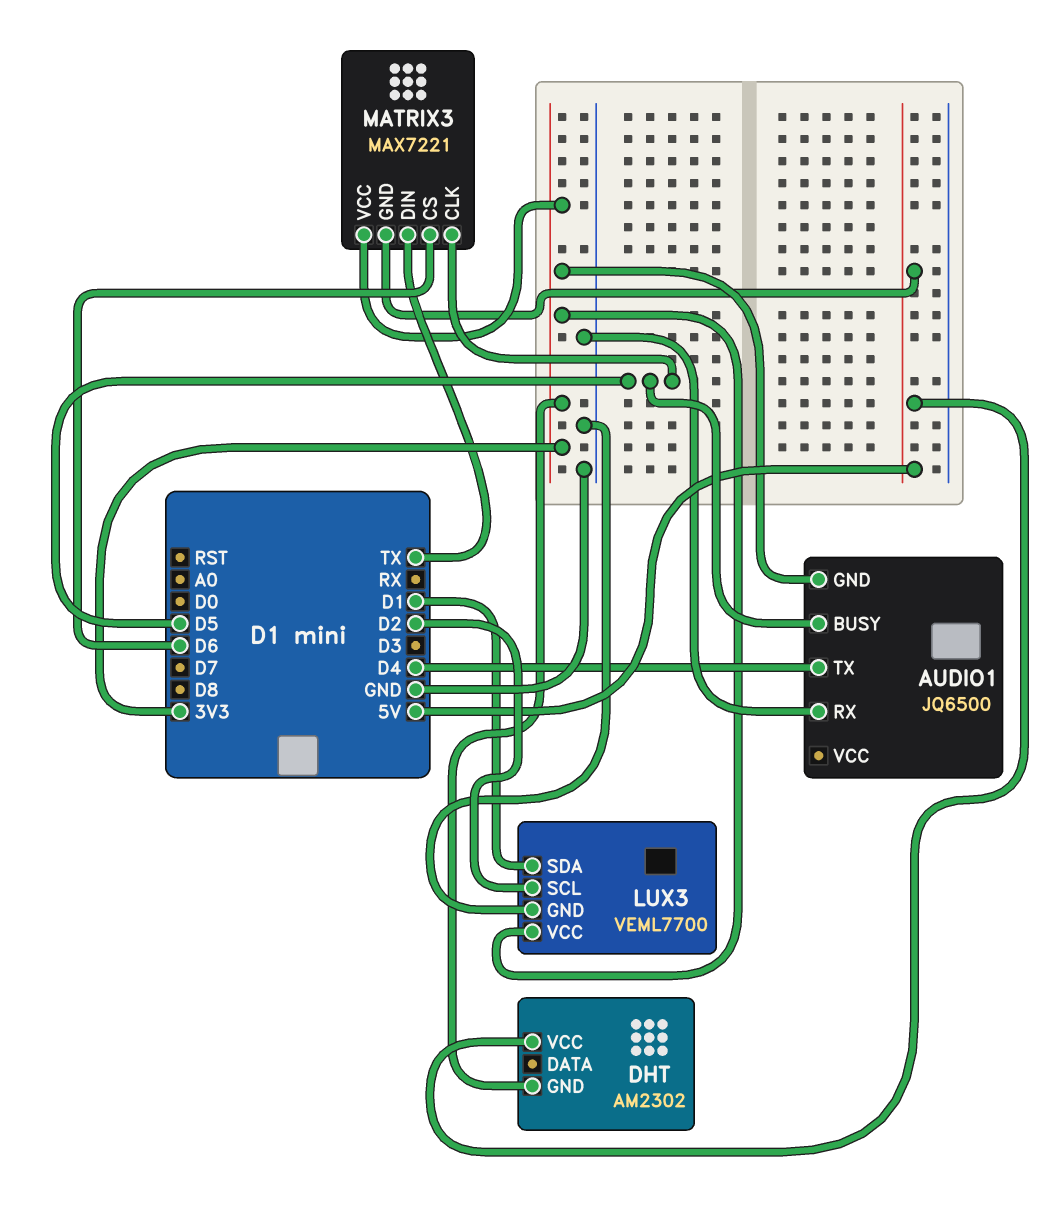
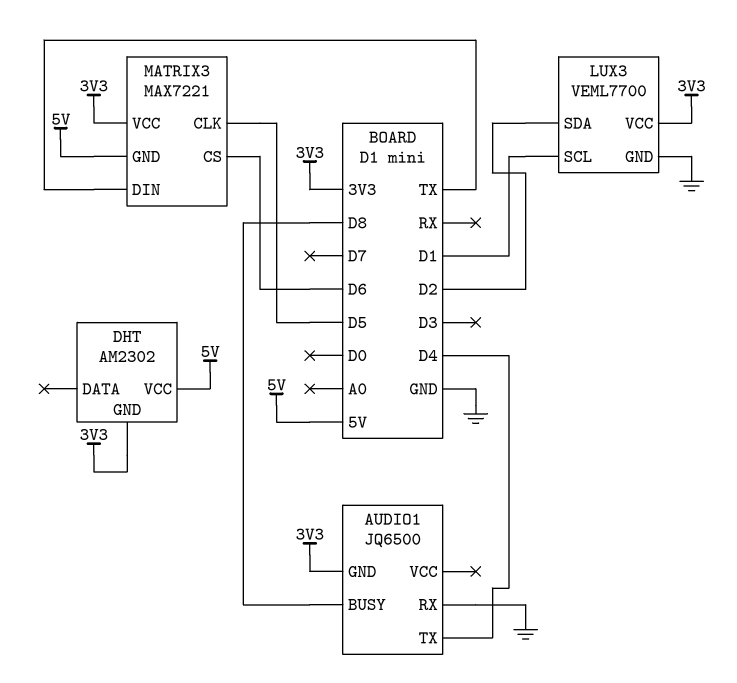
AUDIO1 pin BUSY: D5 -> D8
LUX3 pin SCL: D2 -> D1
LUX3 pin SDA: D1 -> D2

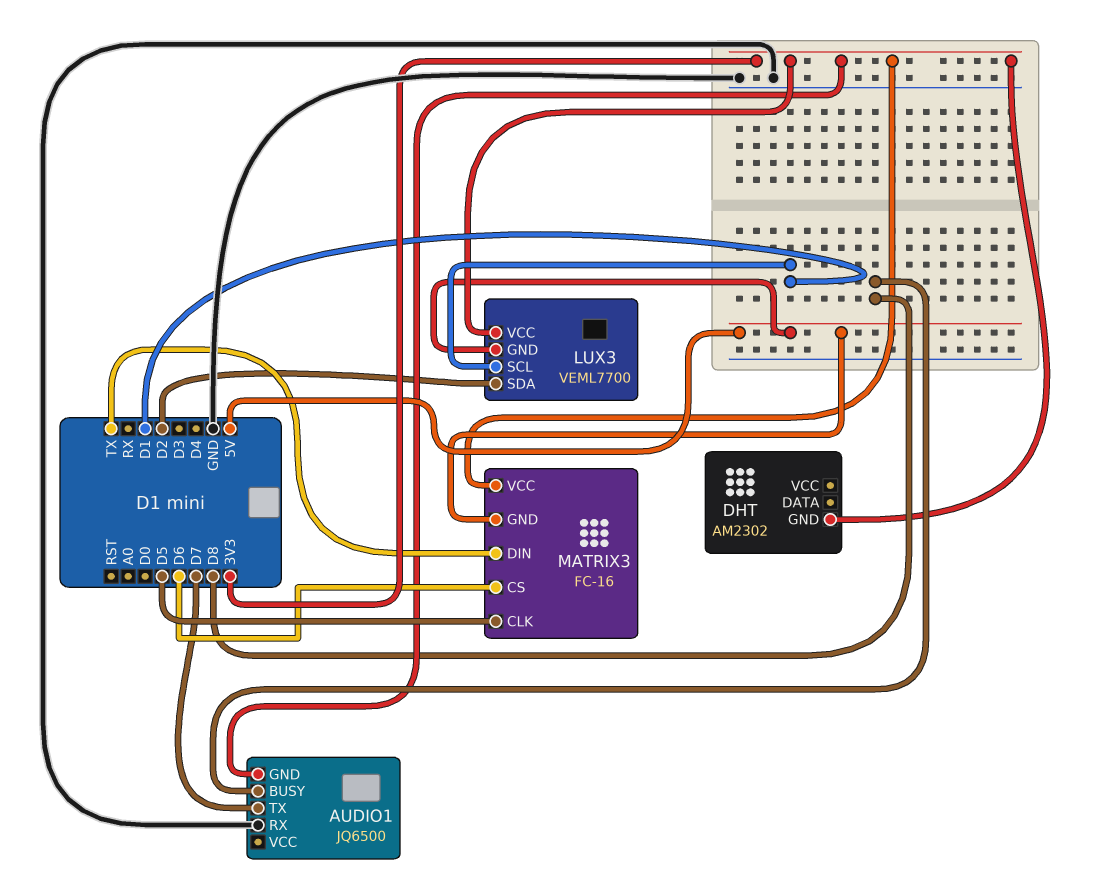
AUDIO1 pin TX: D4 -> D7
DHT pin VCC: 5V -> none
LUX3 pin GND: GND -> 5V
MATRIX3: MAX7221 -> FC-16

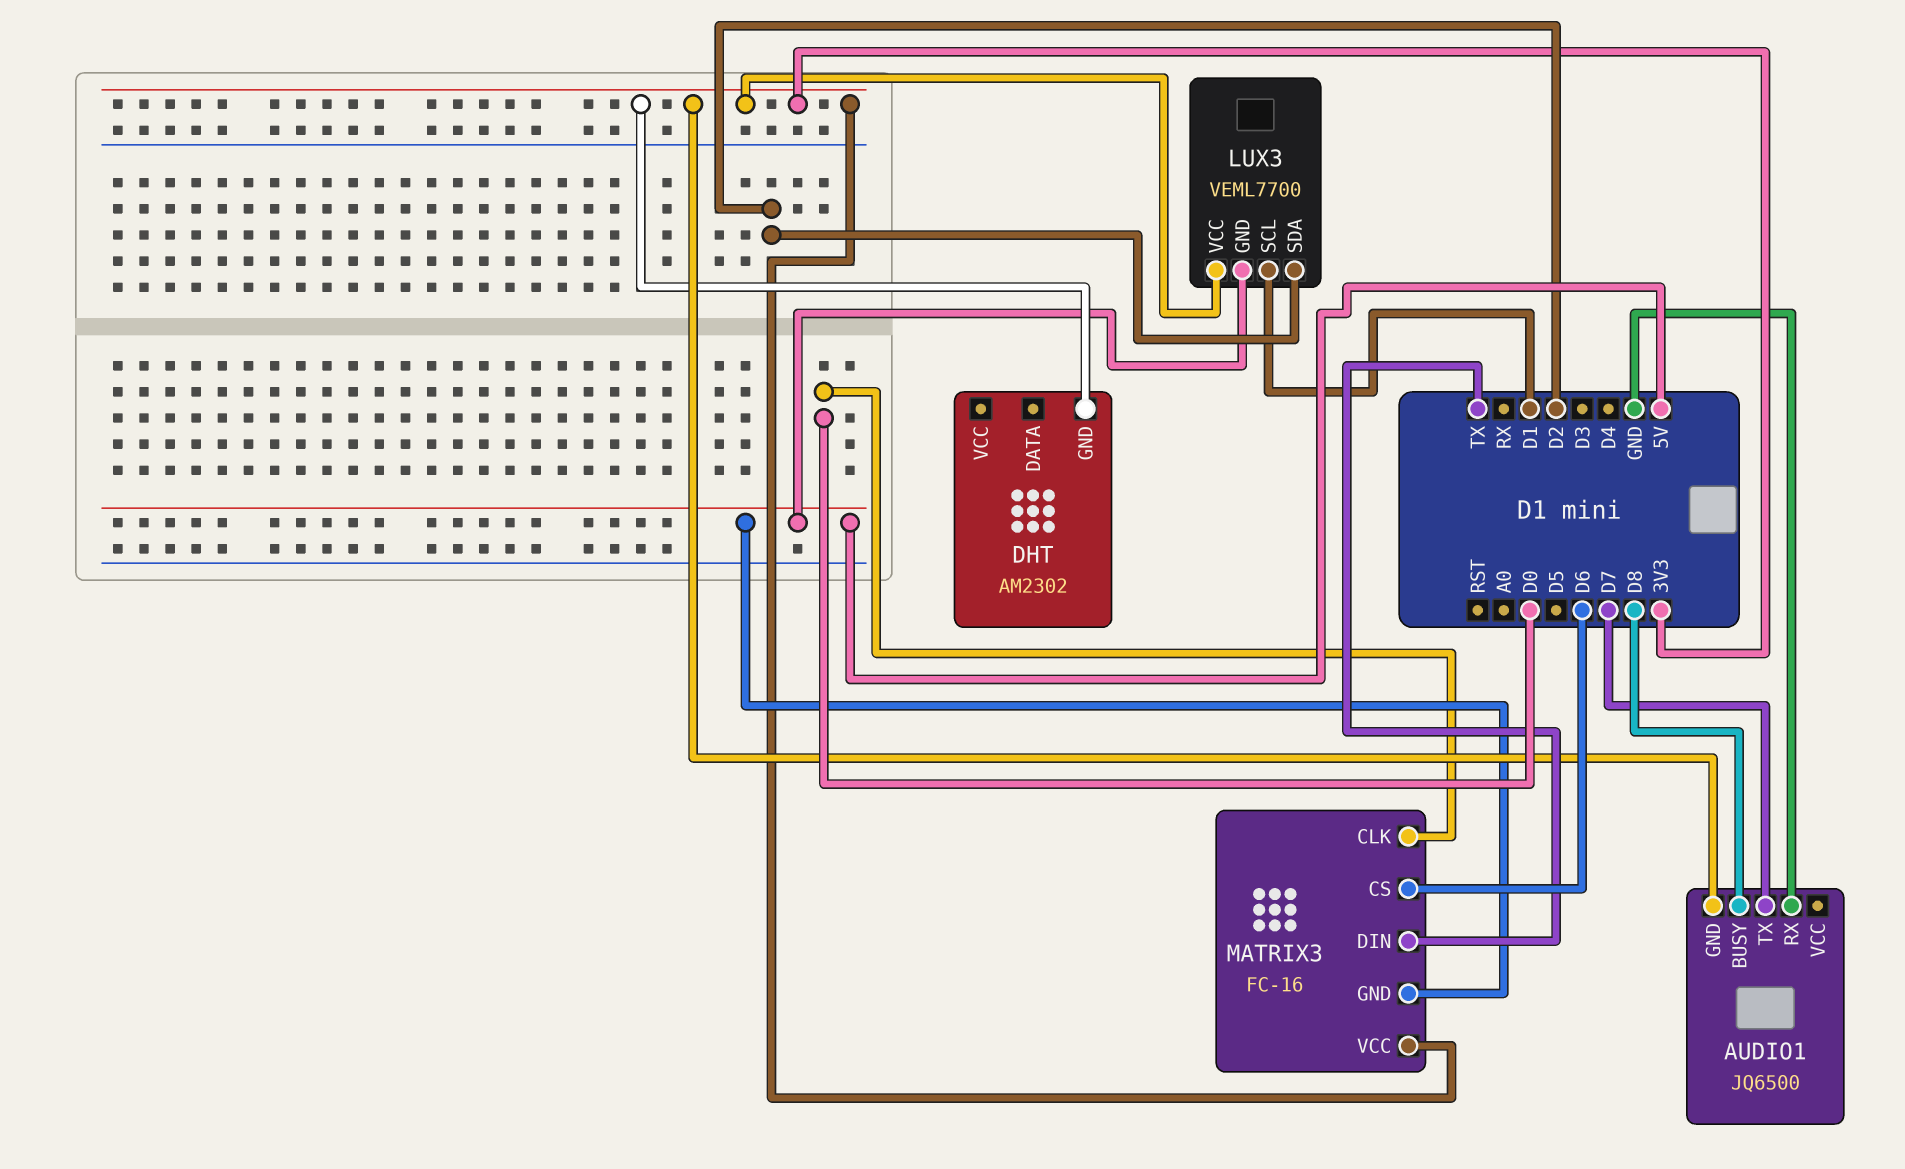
MATRIX3 pin CLK: D5 -> D0

